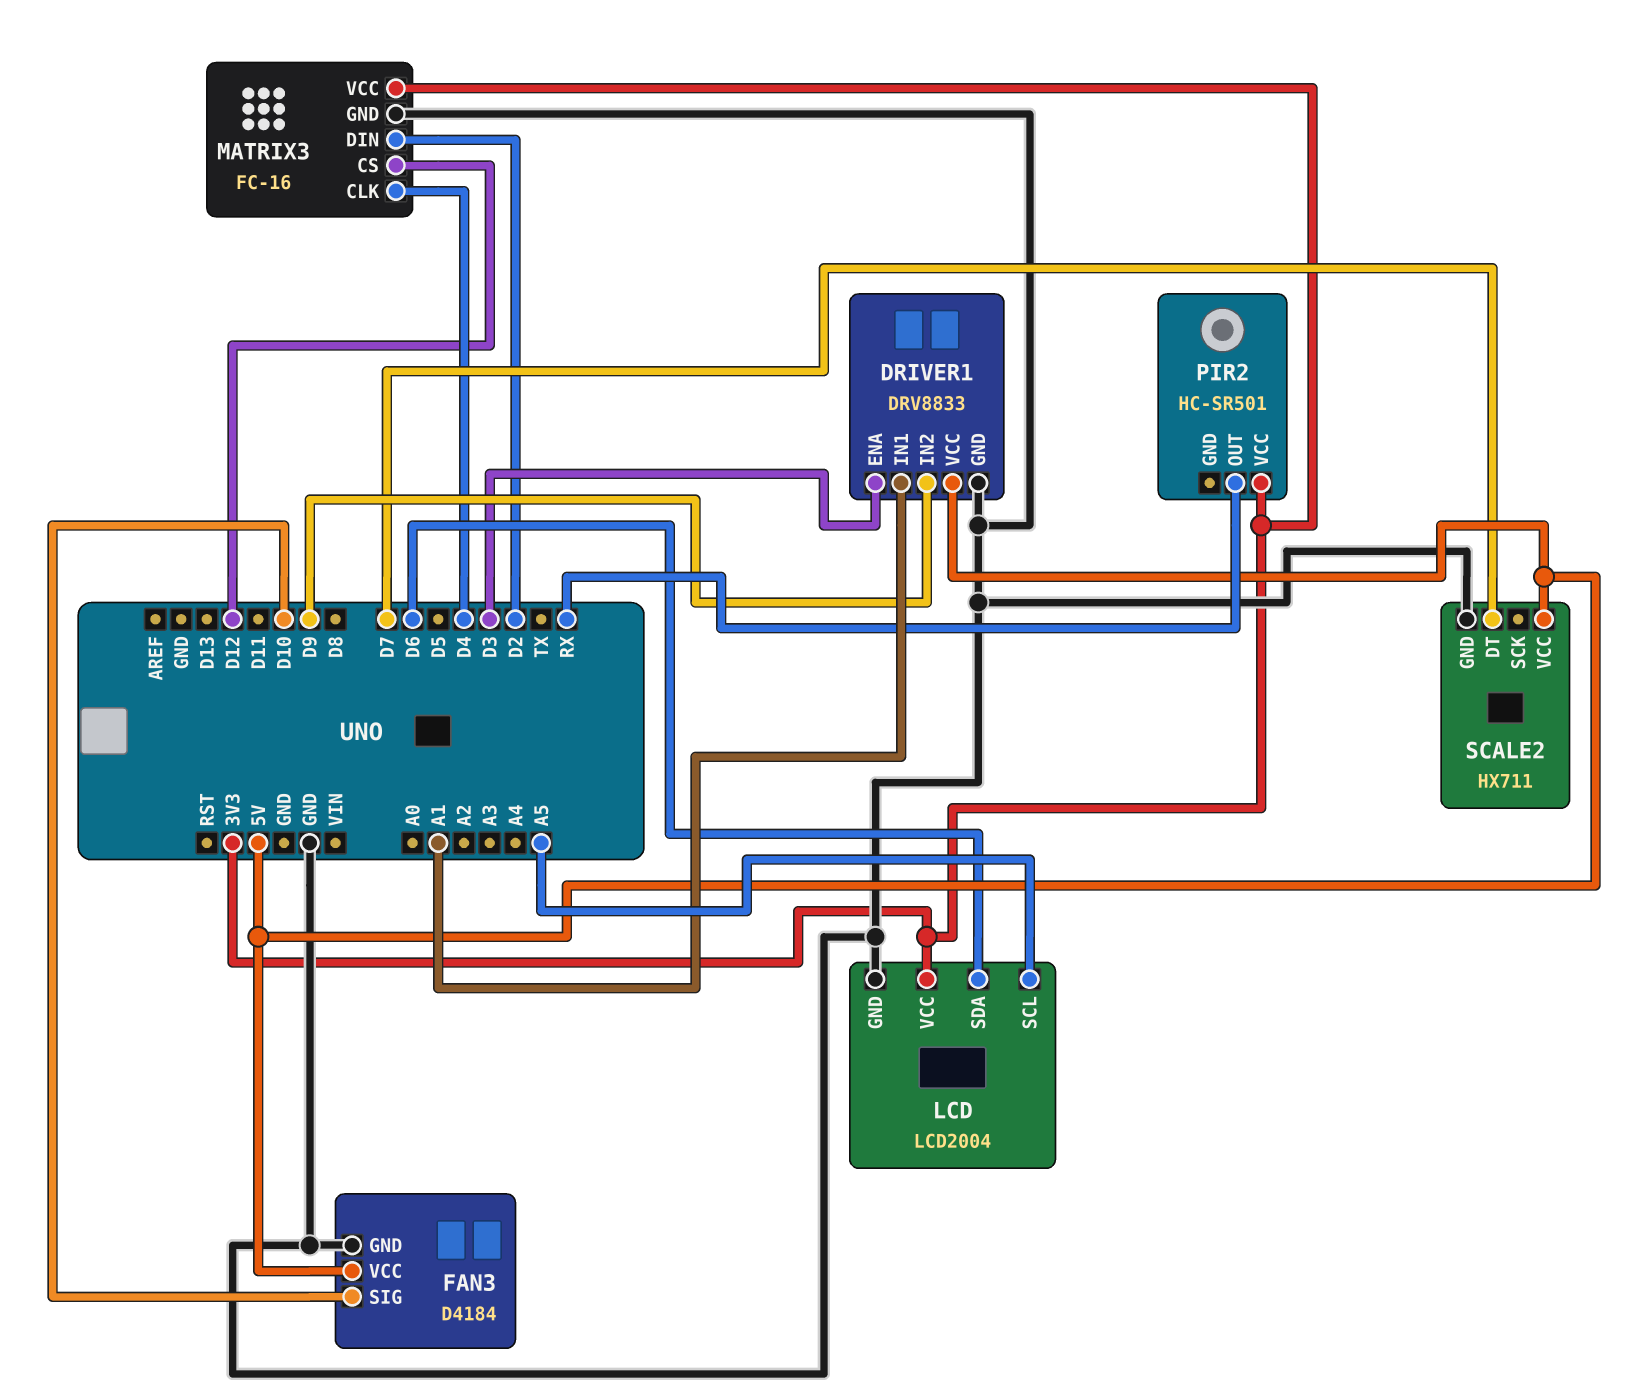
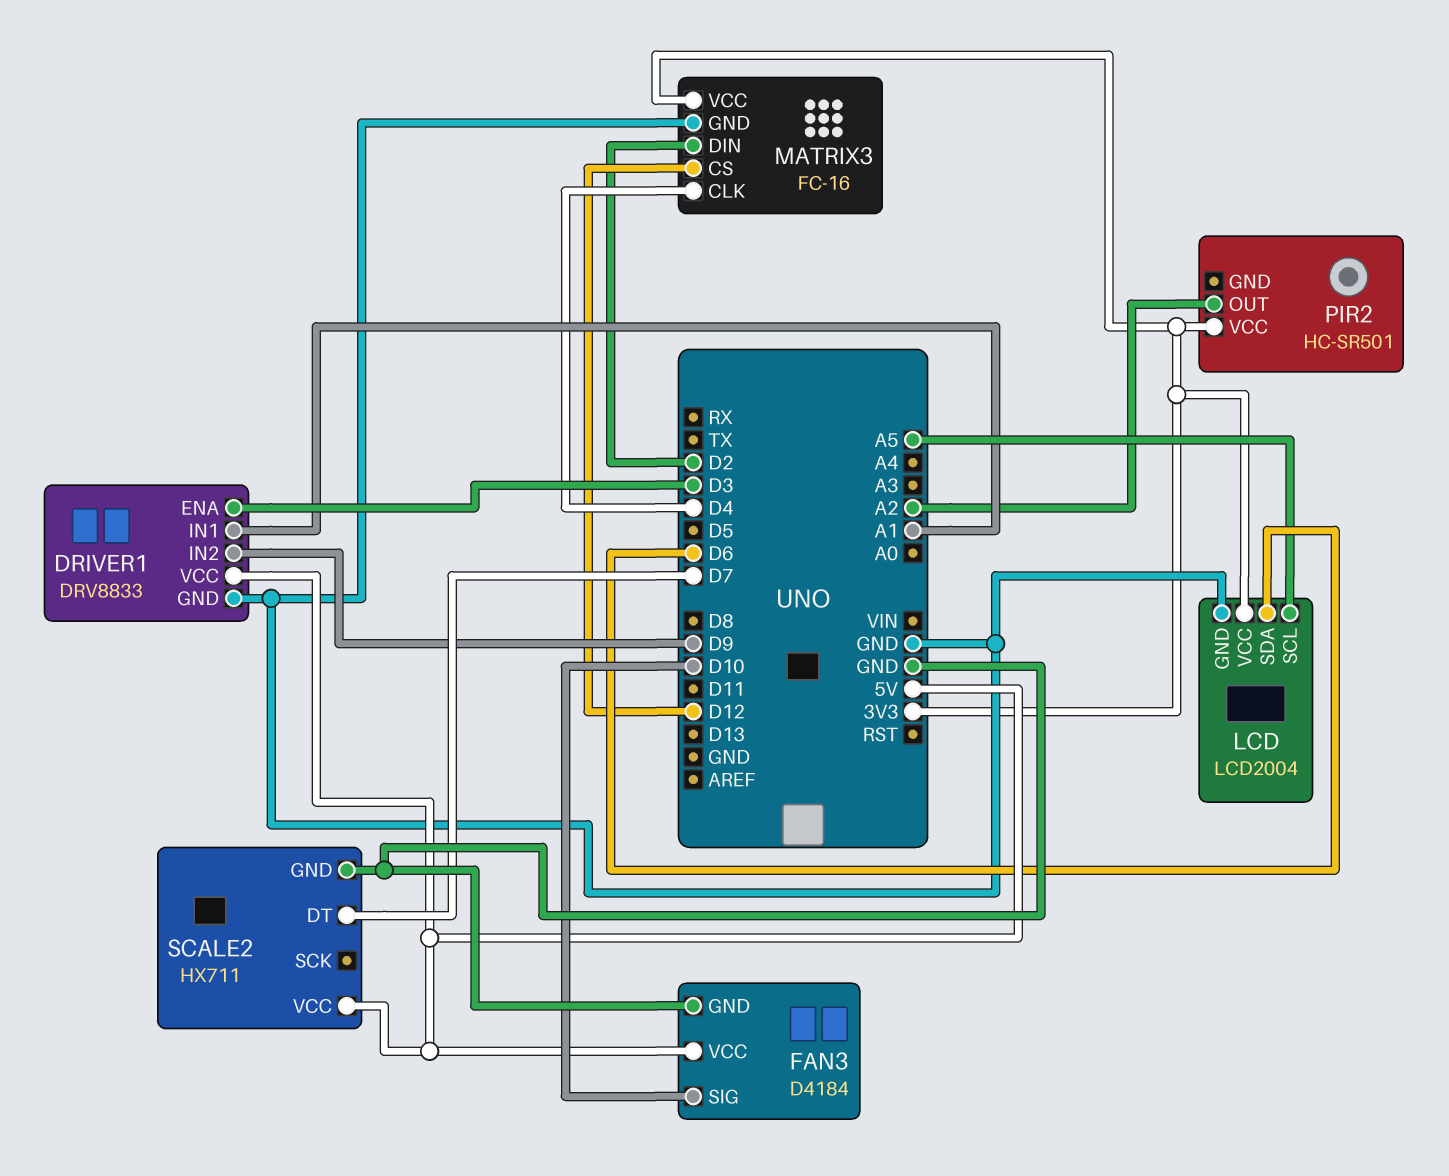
PIR2 pin OUT: RX -> A2

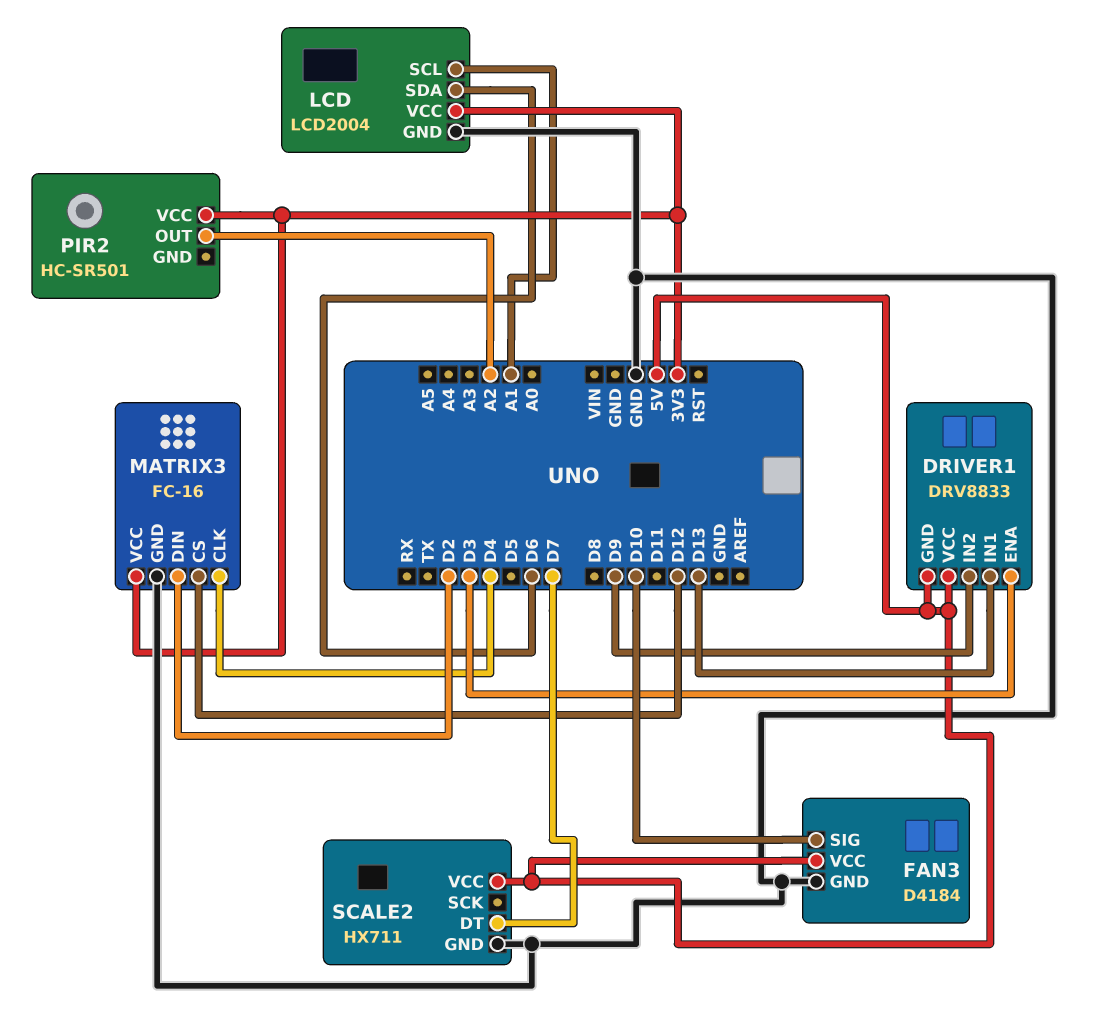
DRIVER1 pin GND: GND -> 5V
DRIVER1 pin IN1: A1 -> D13
LCD pin SCL: A5 -> A1

